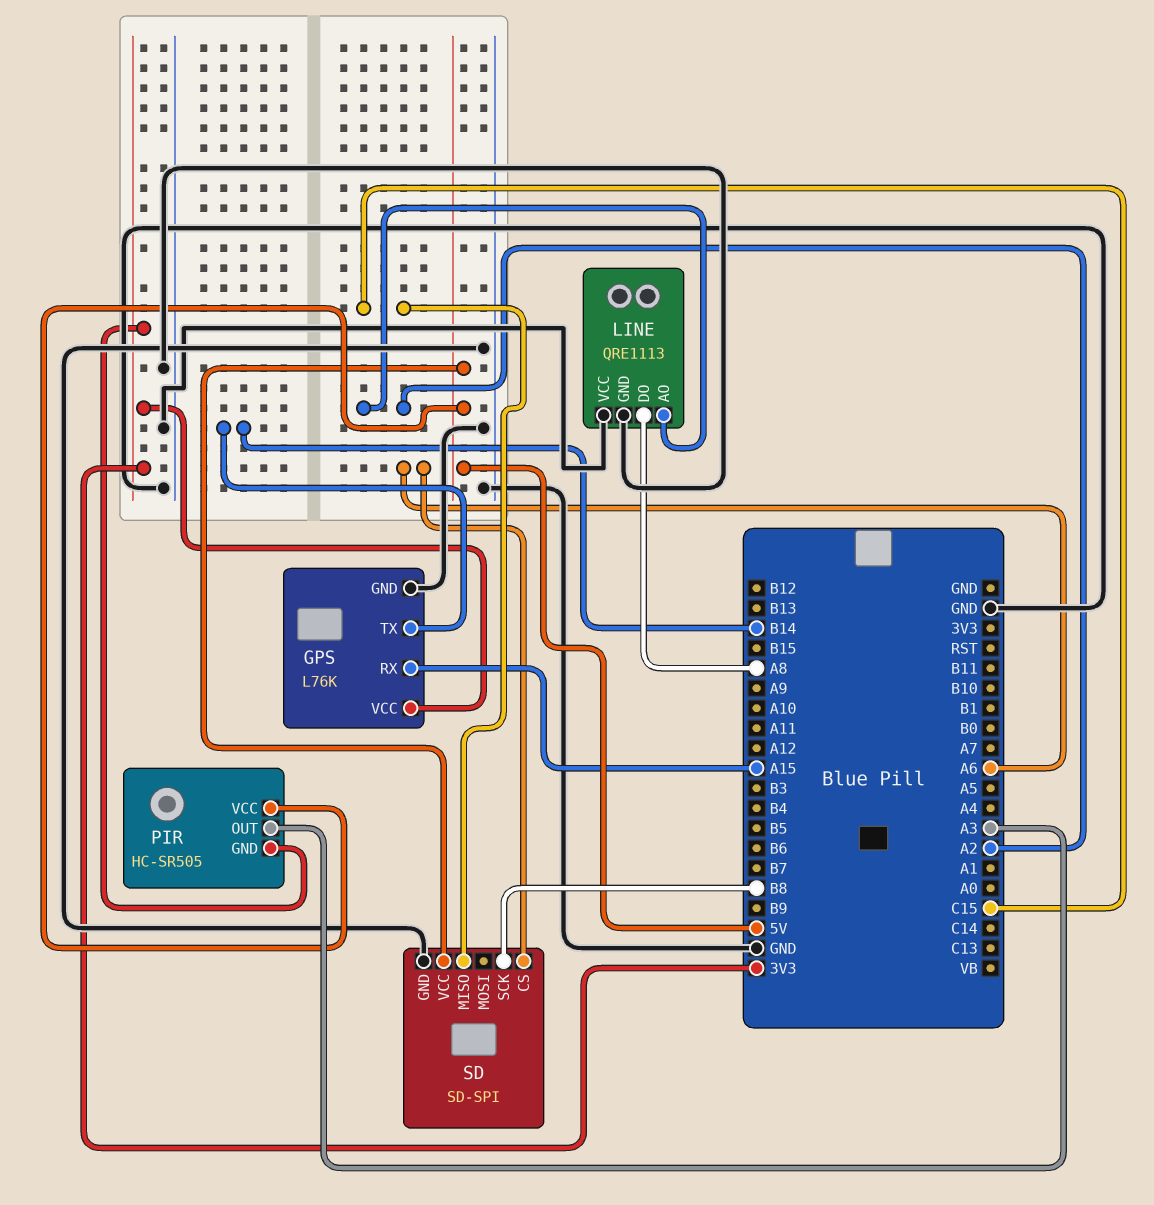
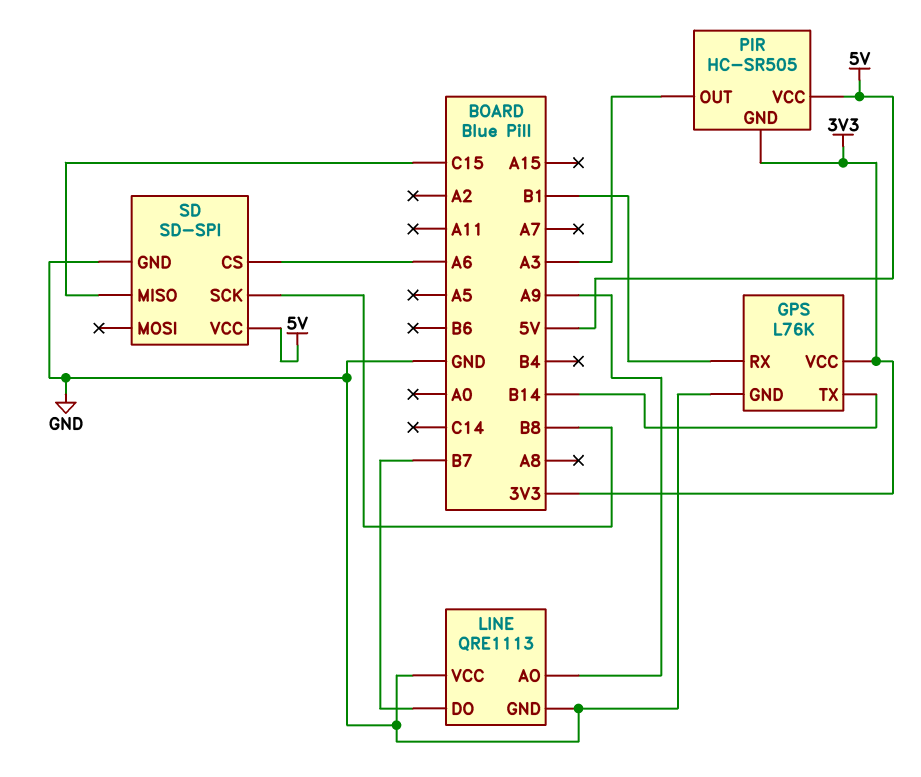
GPS pin RX: A15 -> B1
LINE pin AO: A2 -> A9
LINE pin DO: A8 -> B7

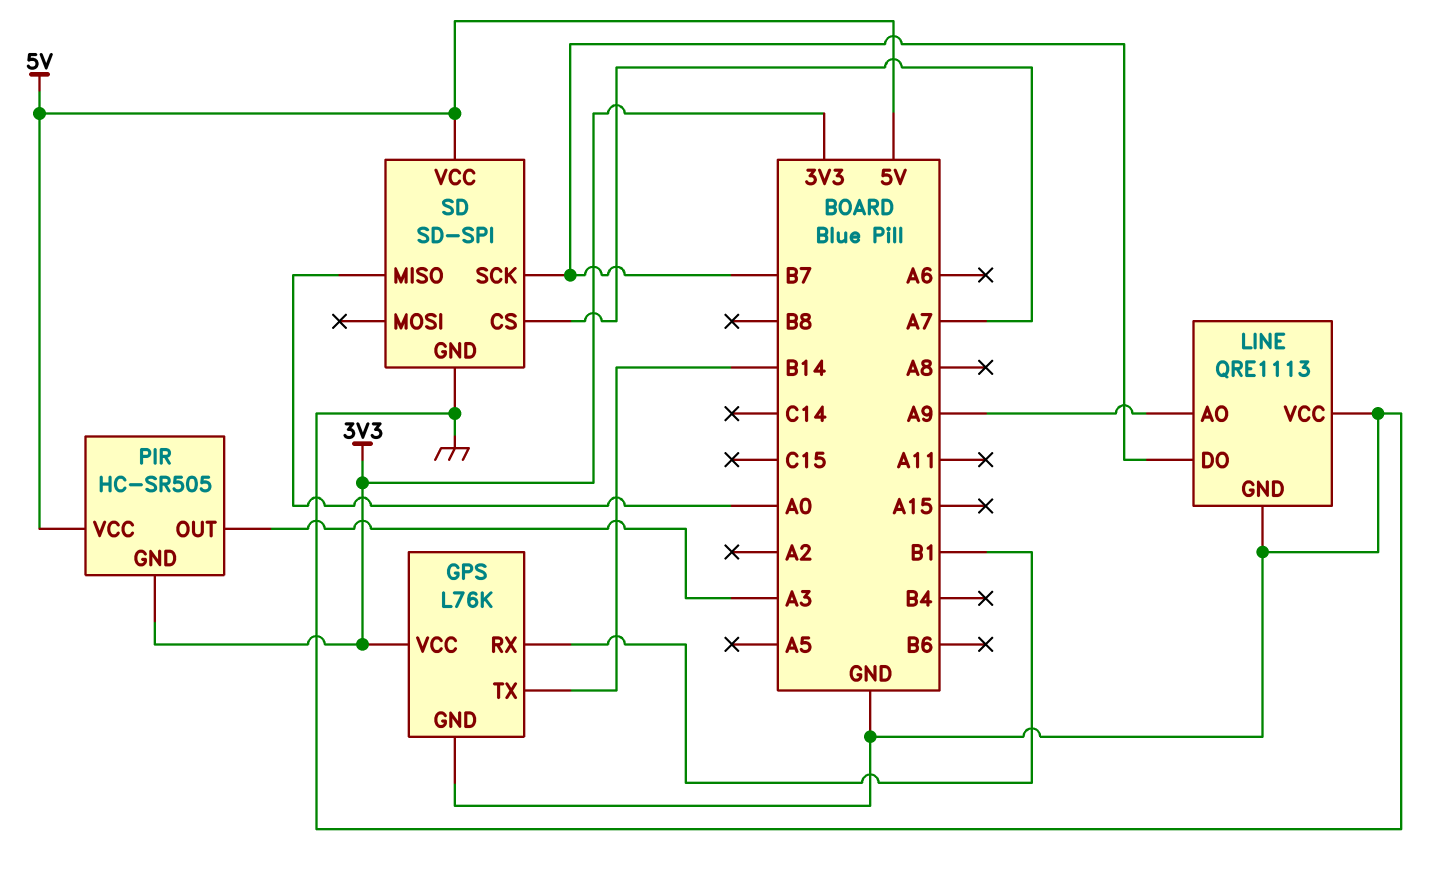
SD pin CS: A6 -> A7
SD pin MISO: C15 -> A0
SD pin SCK: B8 -> B7

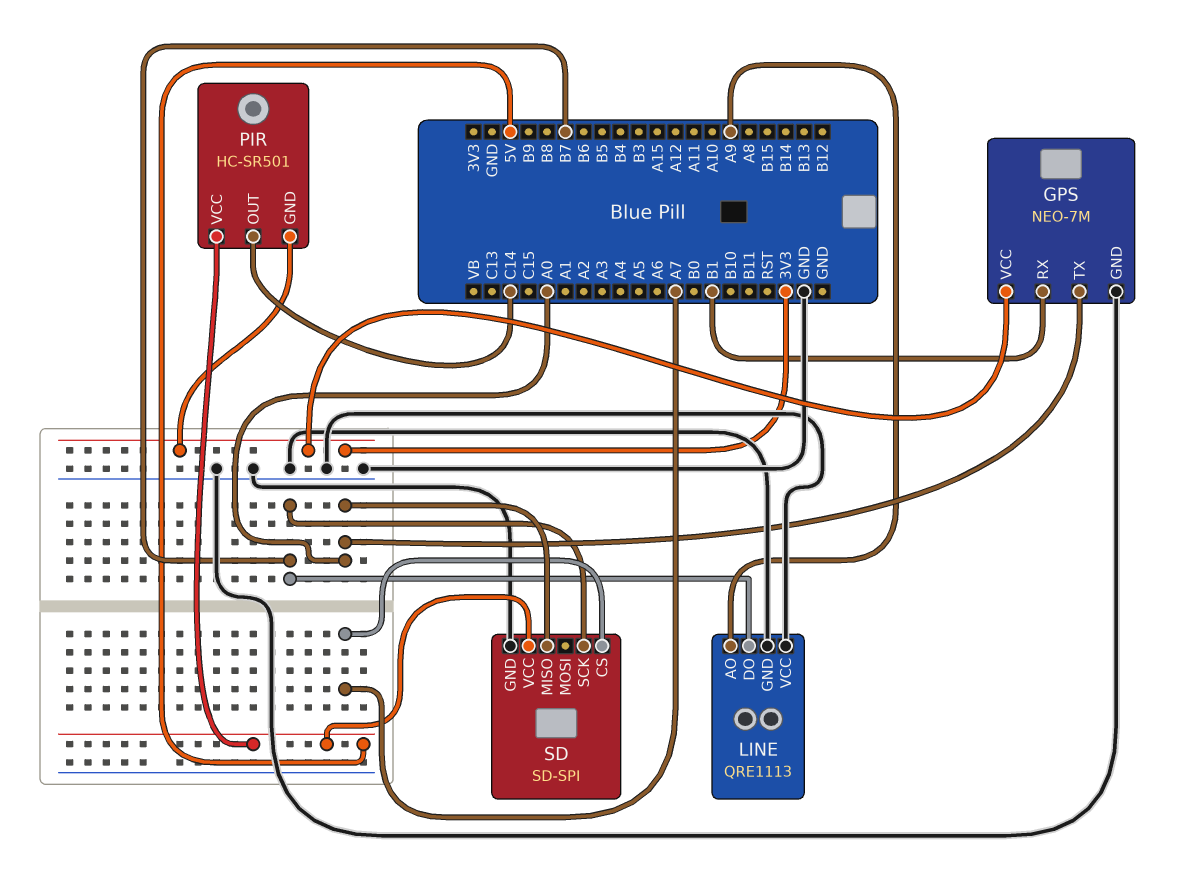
GPS: L76K -> NEO-7M
GPS pin TX: B14 -> A0
PIR: HC-SR505 -> HC-SR501
PIR pin OUT: A3 -> C14

